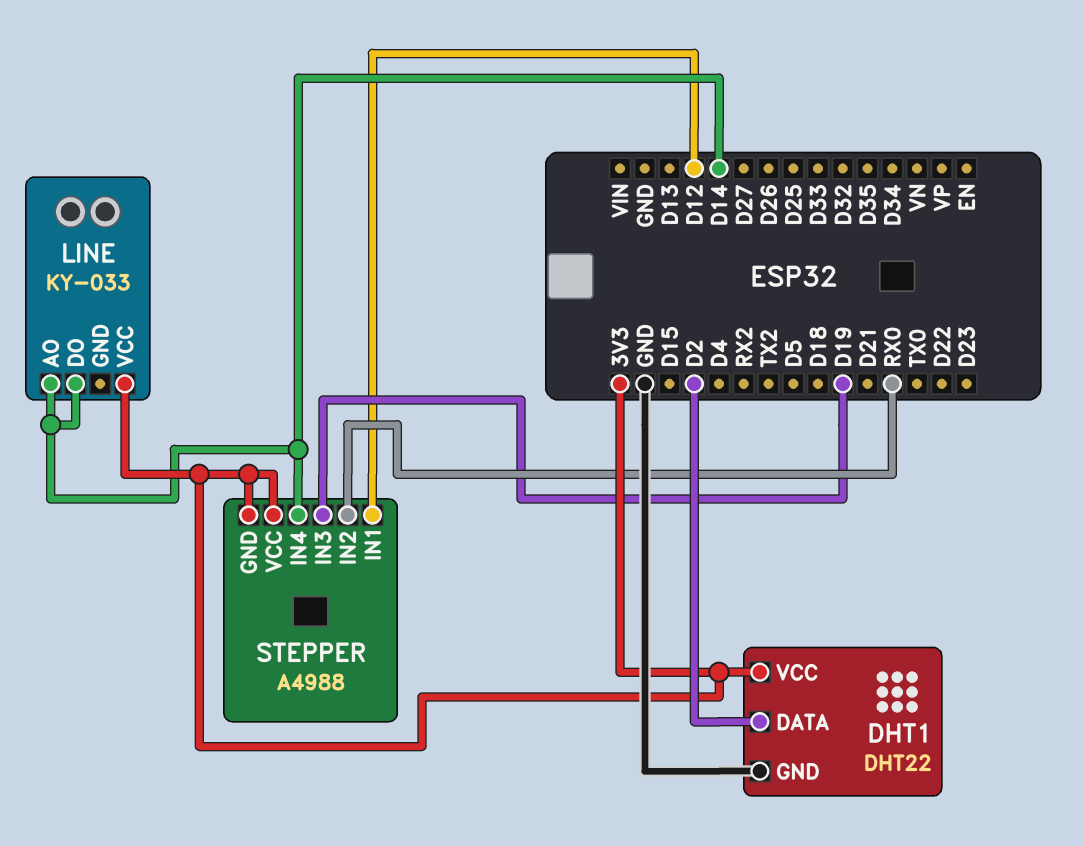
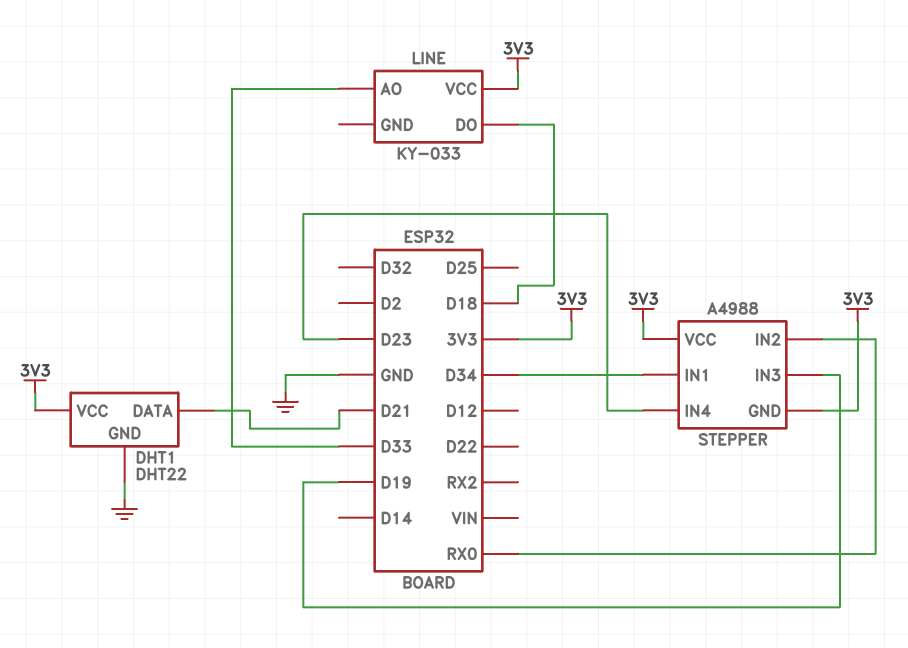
DHT1 pin DATA: D2 -> D21
LINE pin AO: D14 -> D33
LINE pin DO: D14 -> D18
STEPPER pin IN1: D12 -> D34
STEPPER pin IN4: D14 -> D23

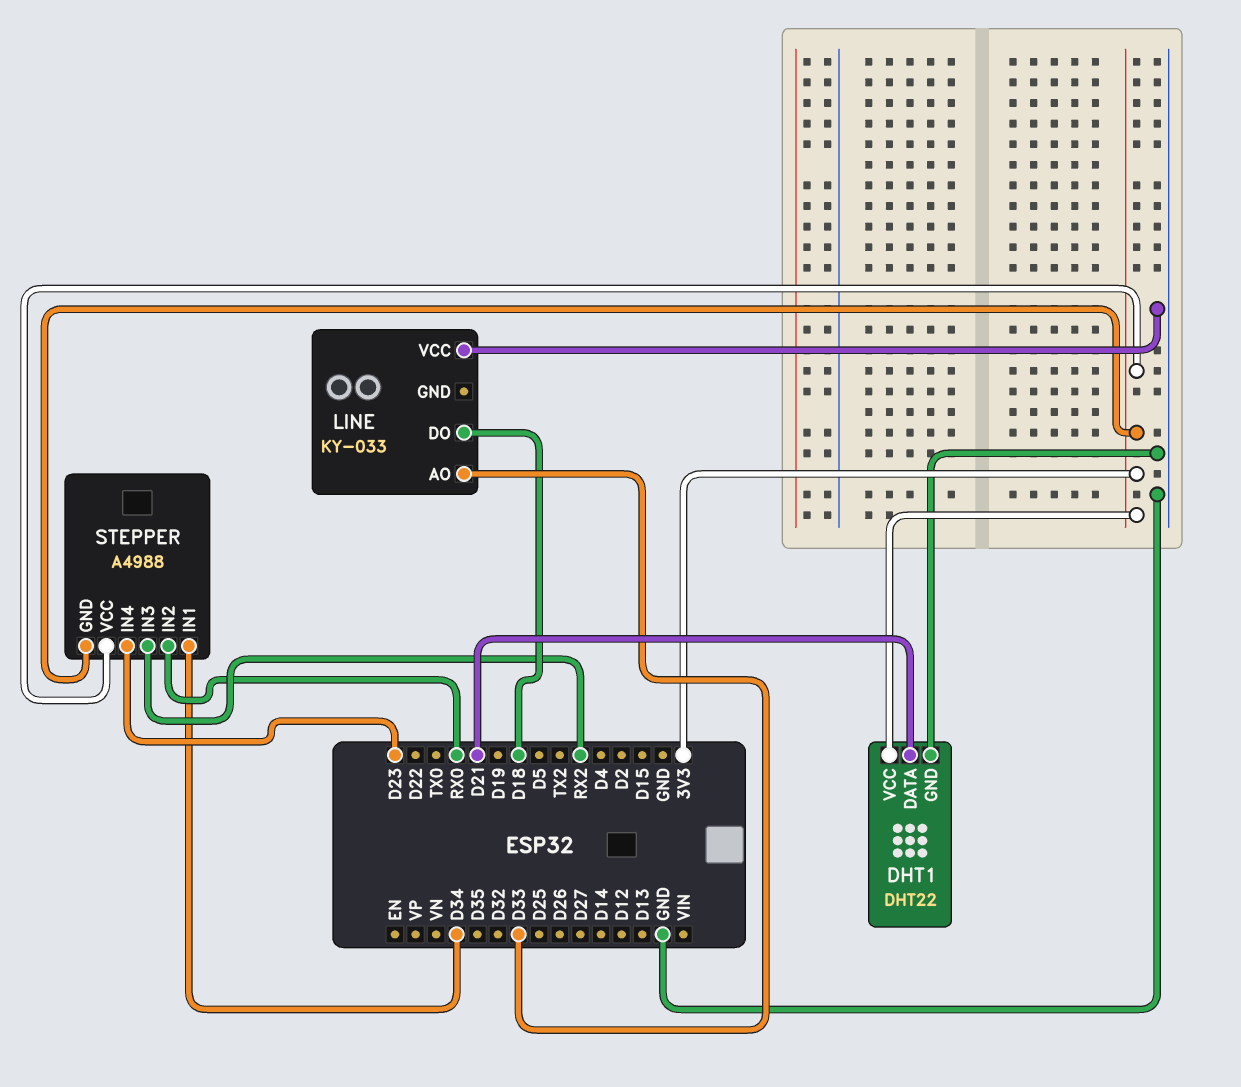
LINE pin VCC: 3V3 -> GND
STEPPER pin IN3: D19 -> RX2

